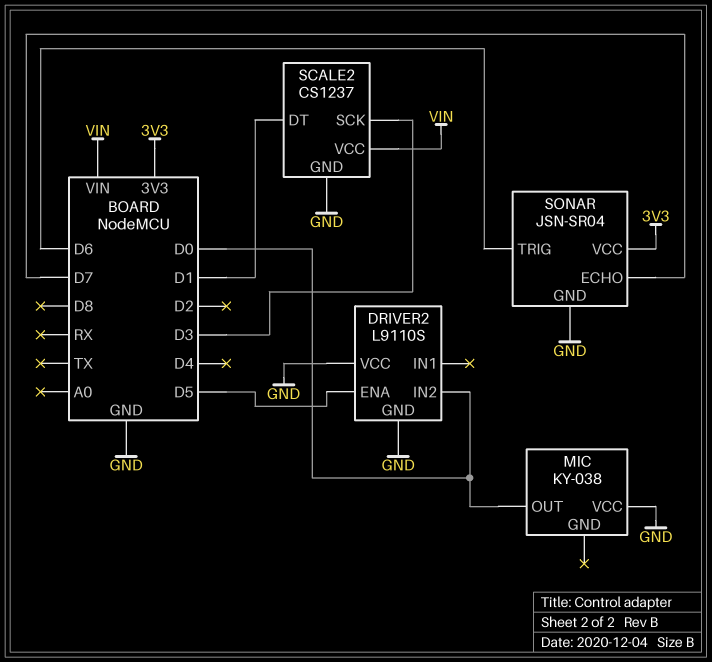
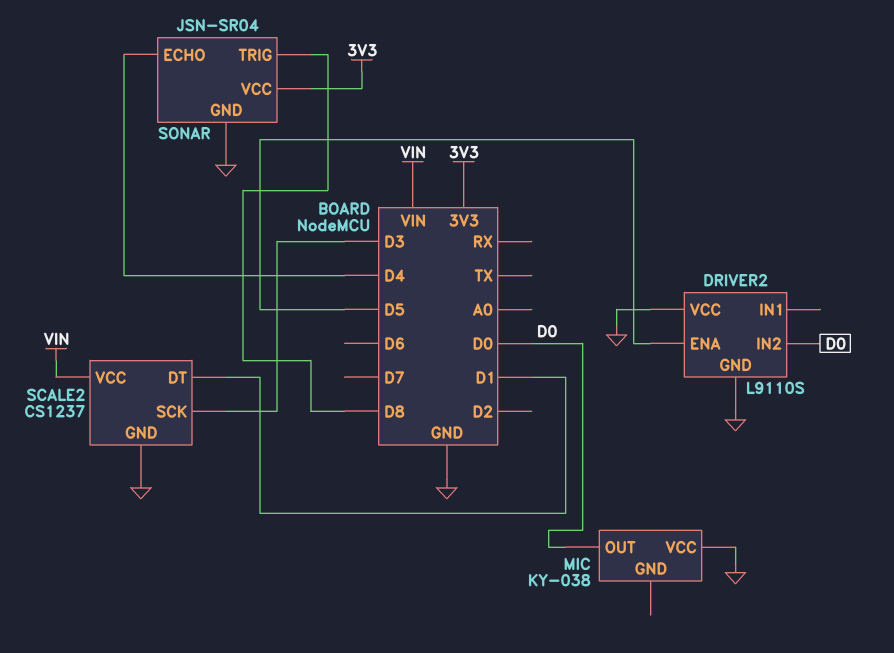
SONAR pin ECHO: D7 -> D4
SONAR pin TRIG: D6 -> D8

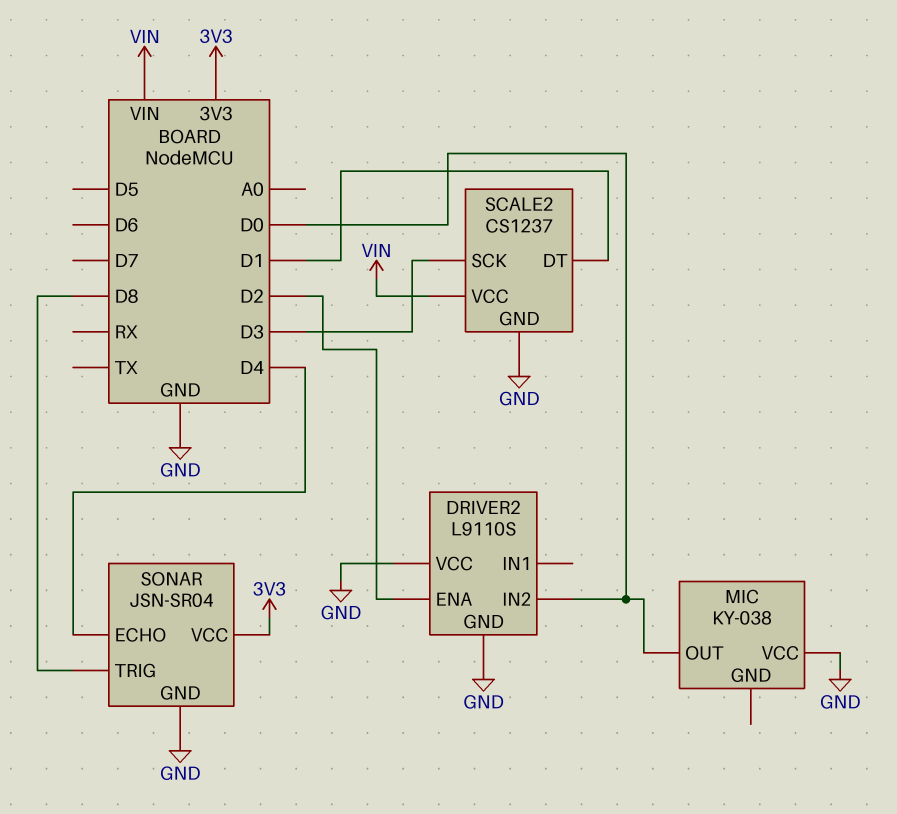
DRIVER2 pin ENA: D5 -> D2

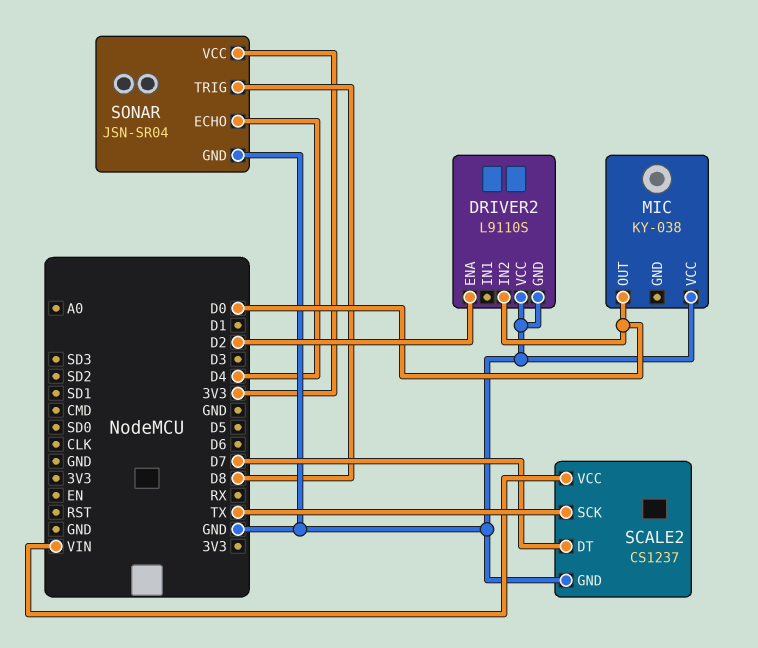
SCALE2 pin DT: D1 -> D7
SCALE2 pin SCK: D3 -> TX

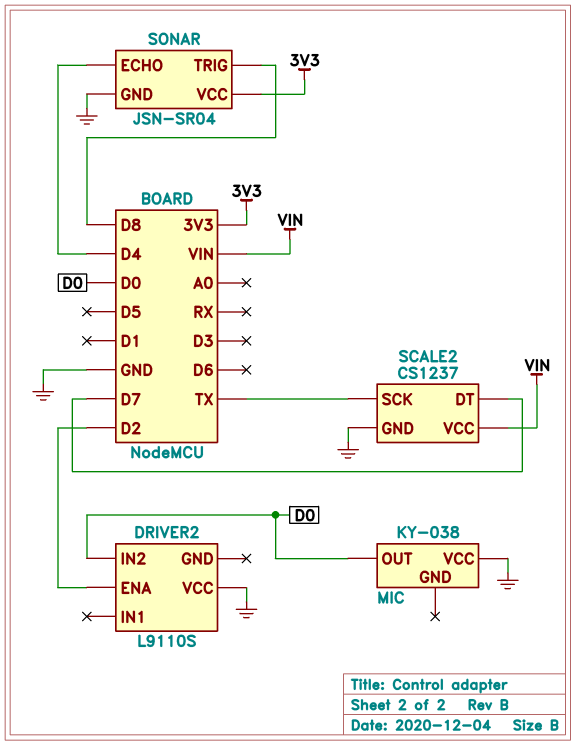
DRIVER2 pin GND: GND -> none

